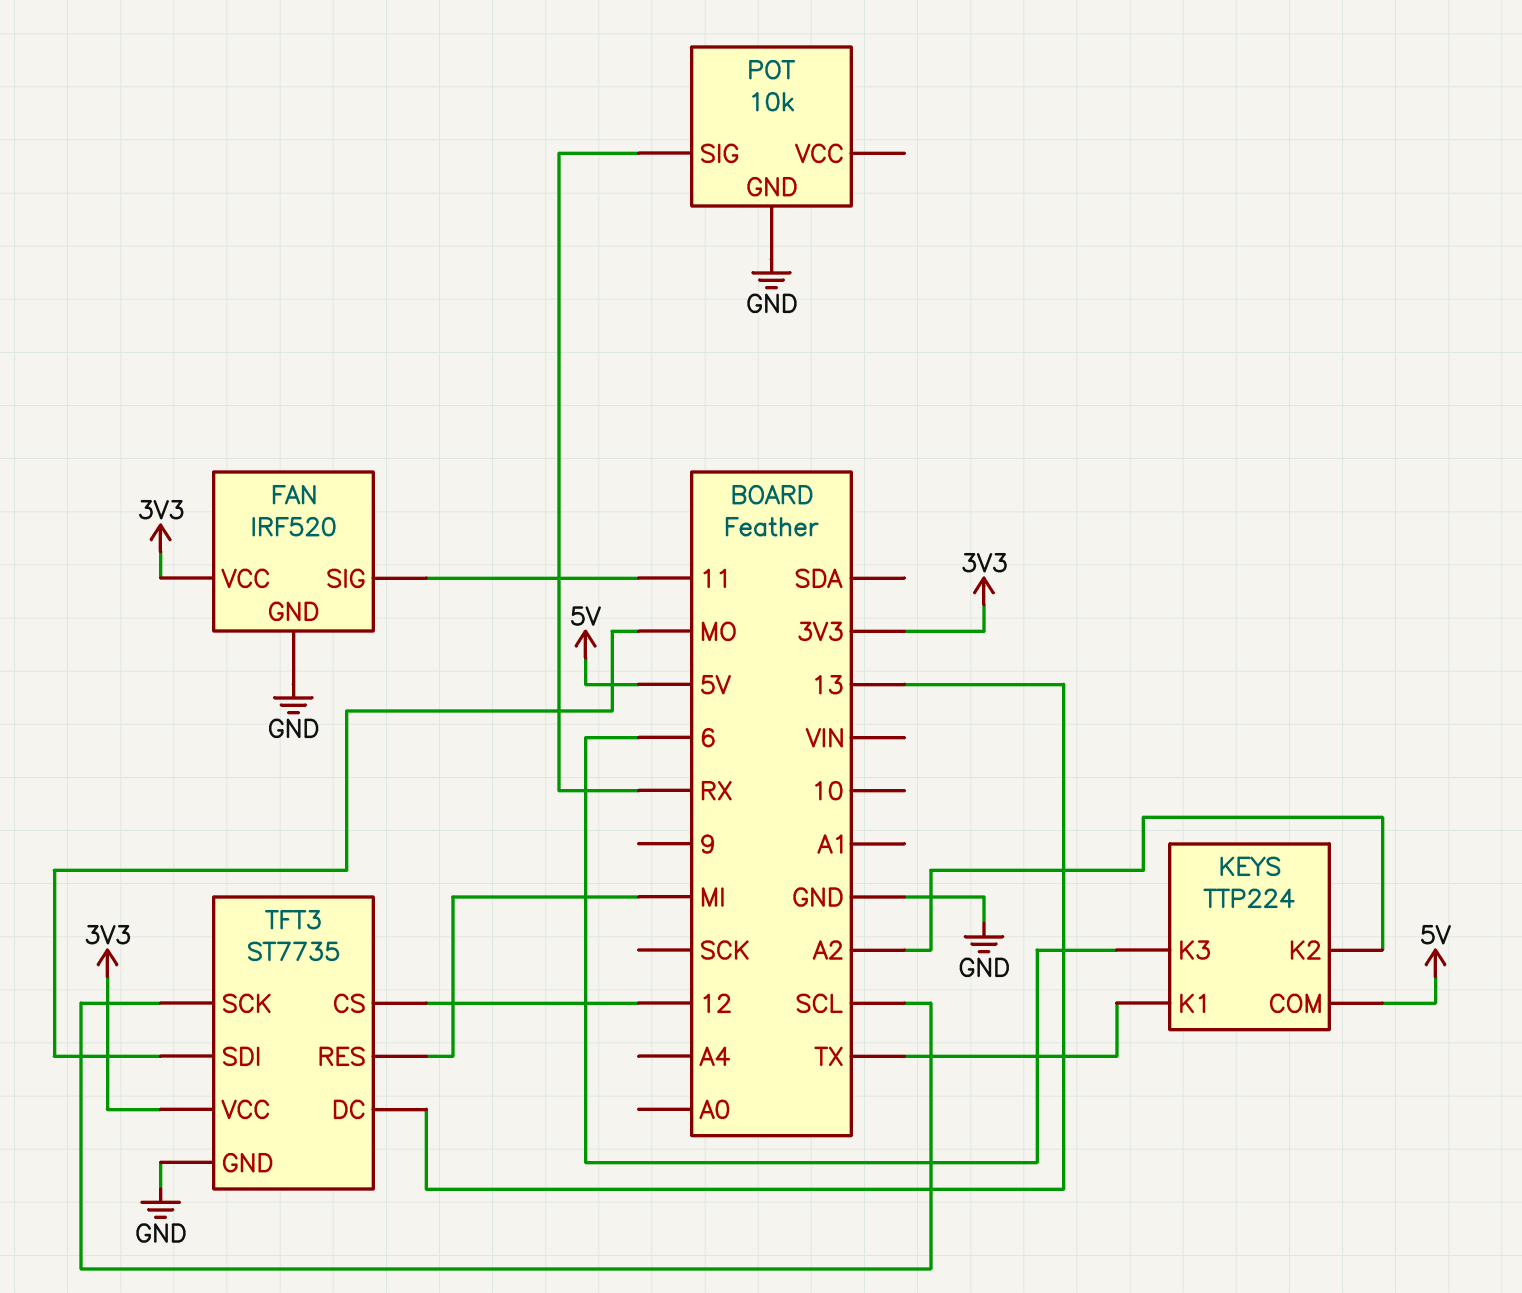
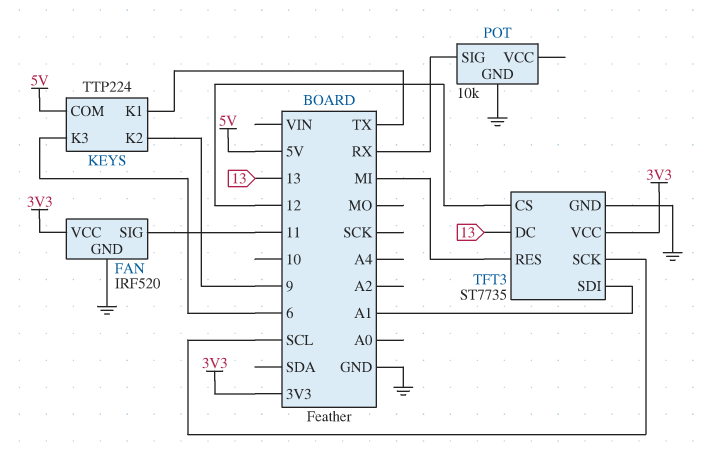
KEYS pin K2: A2 -> 9
TFT3 pin SDI: MO -> A1

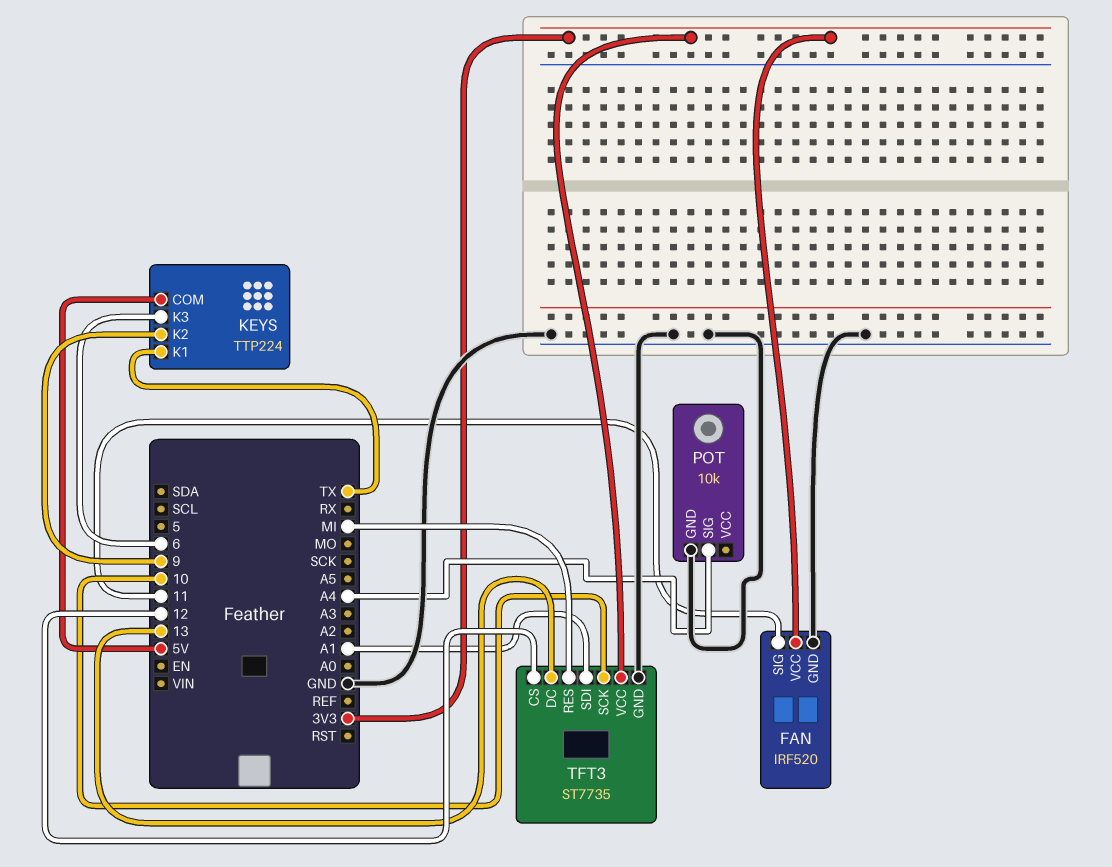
POT pin SIG: RX -> A4
TFT3 pin SCK: SCL -> 10

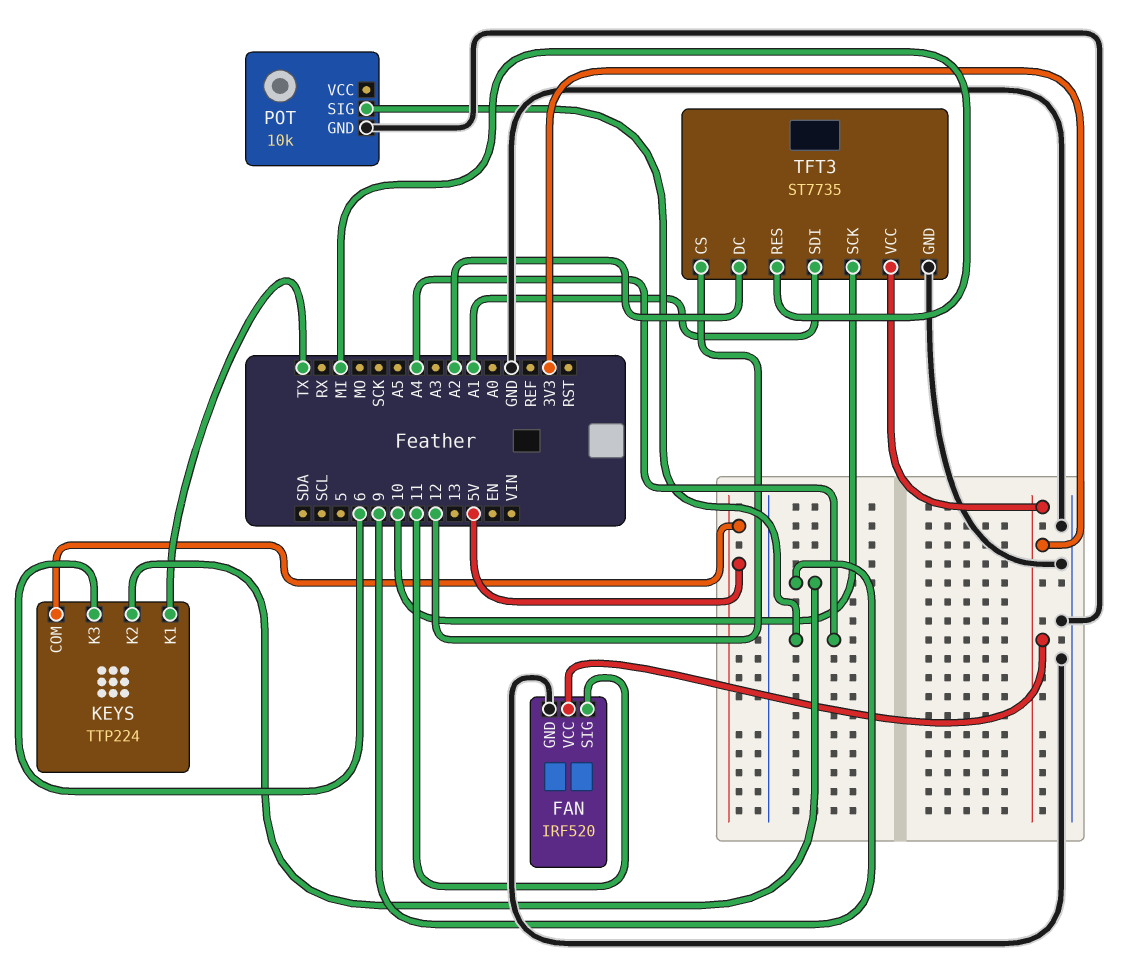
TFT3 pin DC: 13 -> A2

